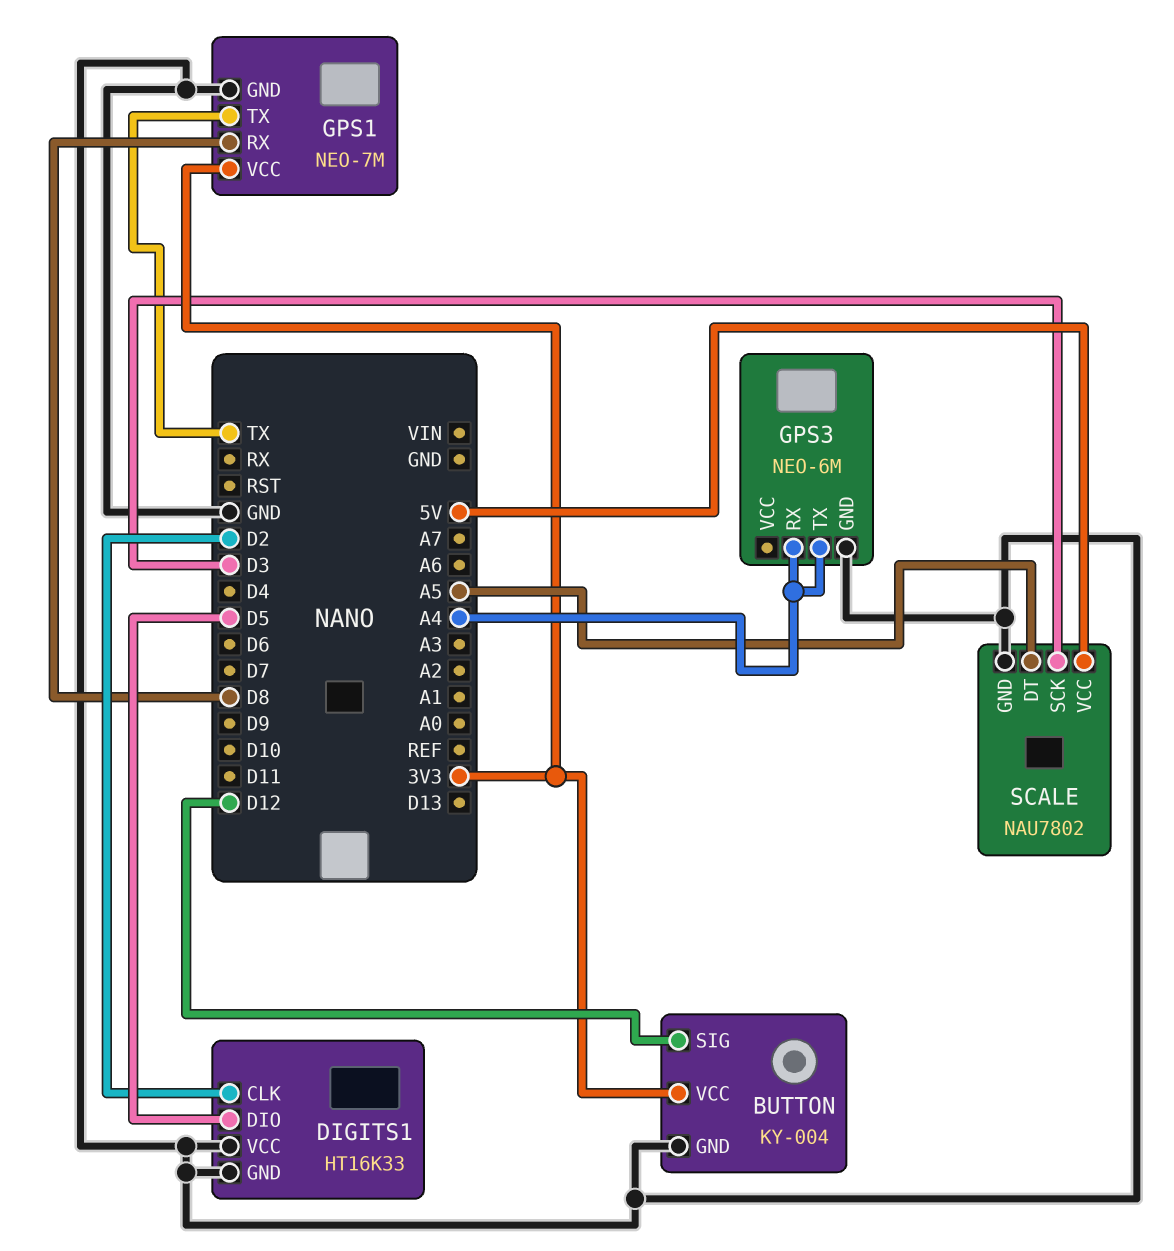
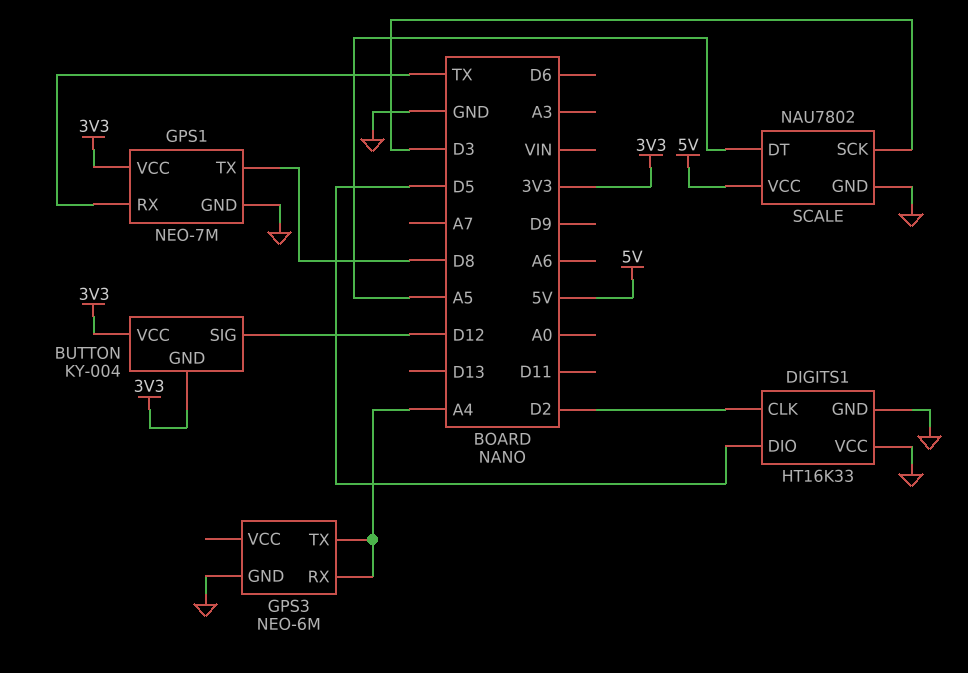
BUTTON pin GND: GND -> 3V3
GPS1 pin RX: D8 -> TX
GPS1 pin TX: TX -> D8

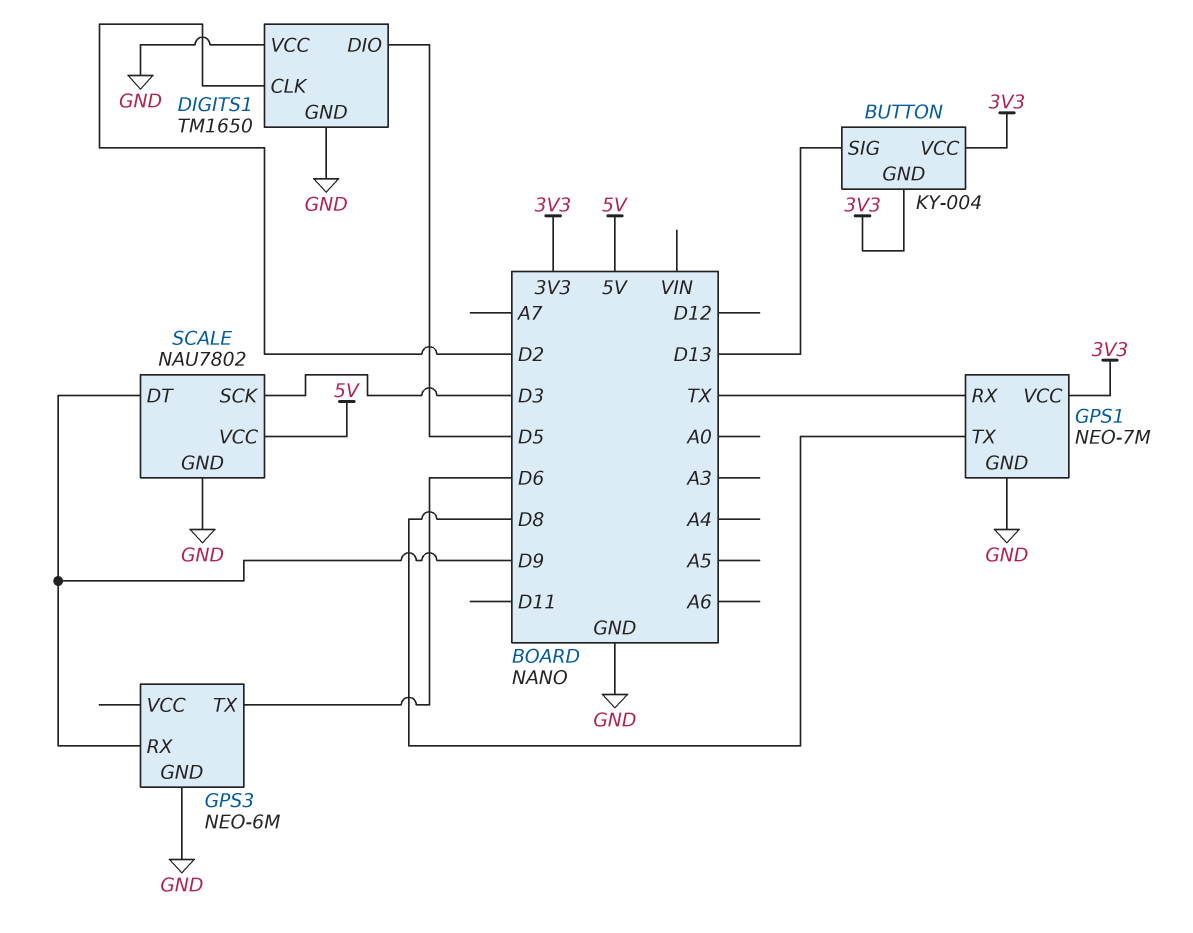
BUTTON pin SIG: D12 -> D13
DIGITS1: HT16K33 -> TM1650
GPS3 pin RX: A4 -> D9
GPS3 pin TX: A4 -> D6
SCALE pin DT: A5 -> D9

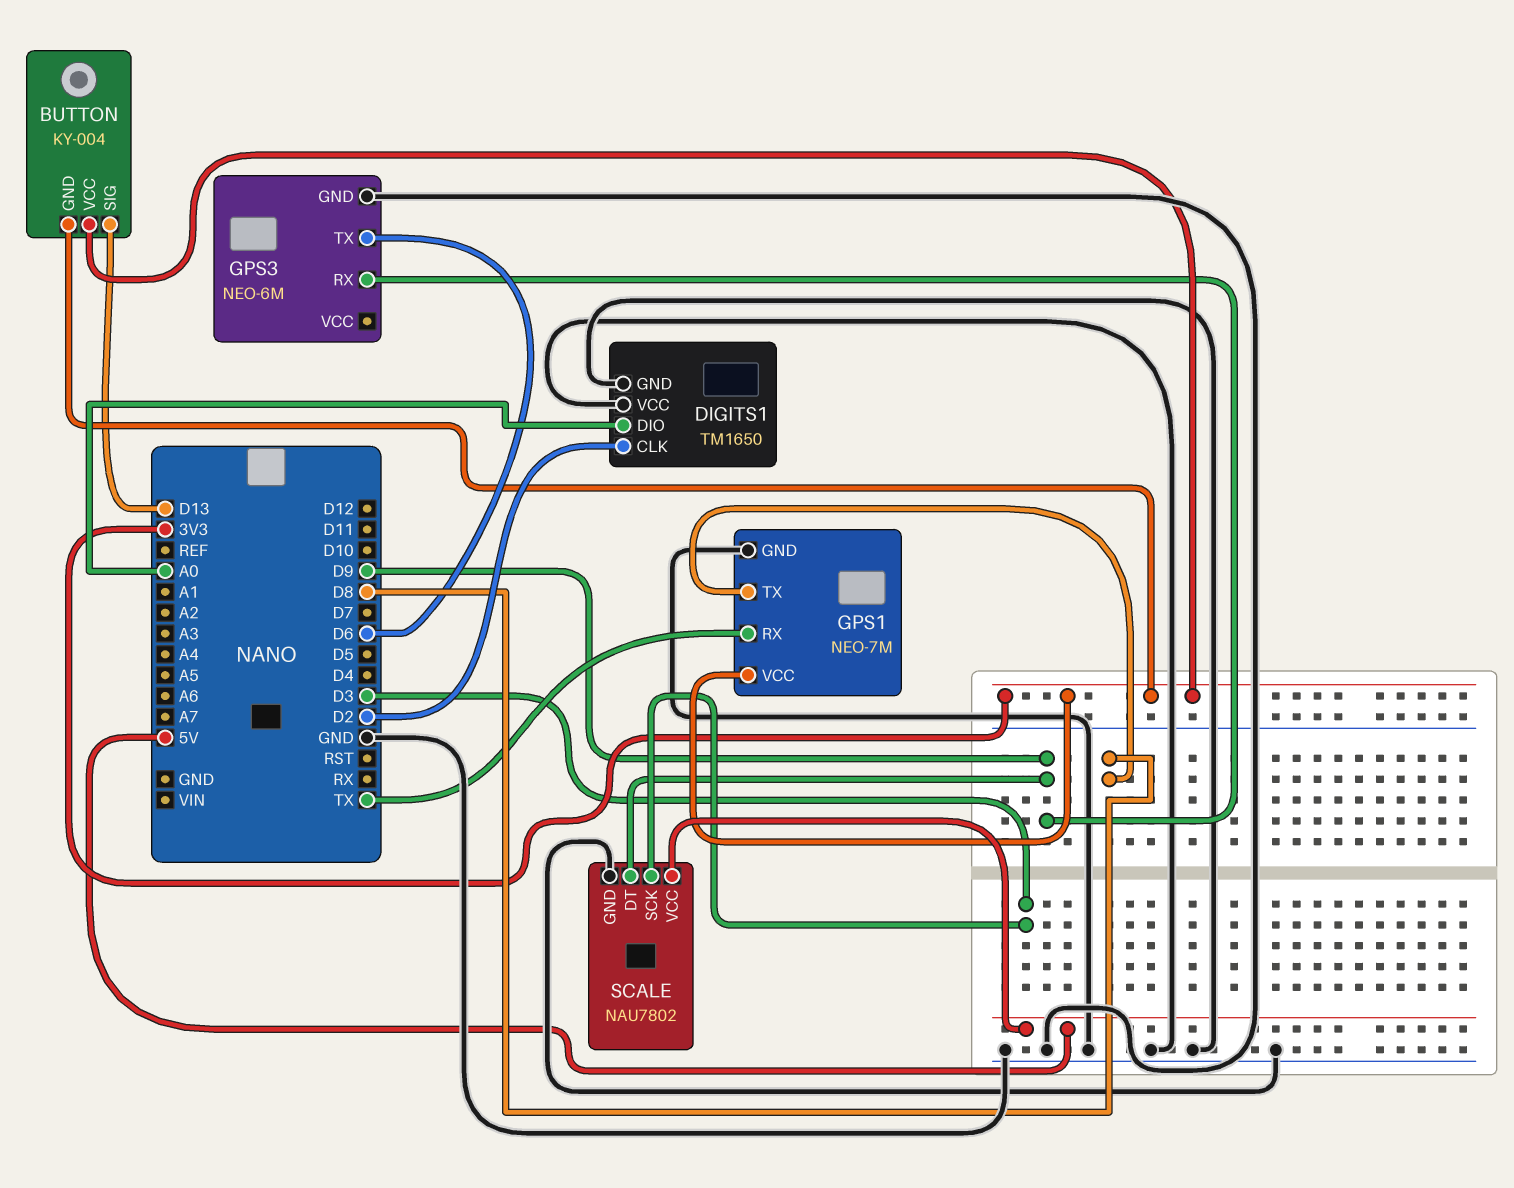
DIGITS1 pin DIO: D5 -> A0

